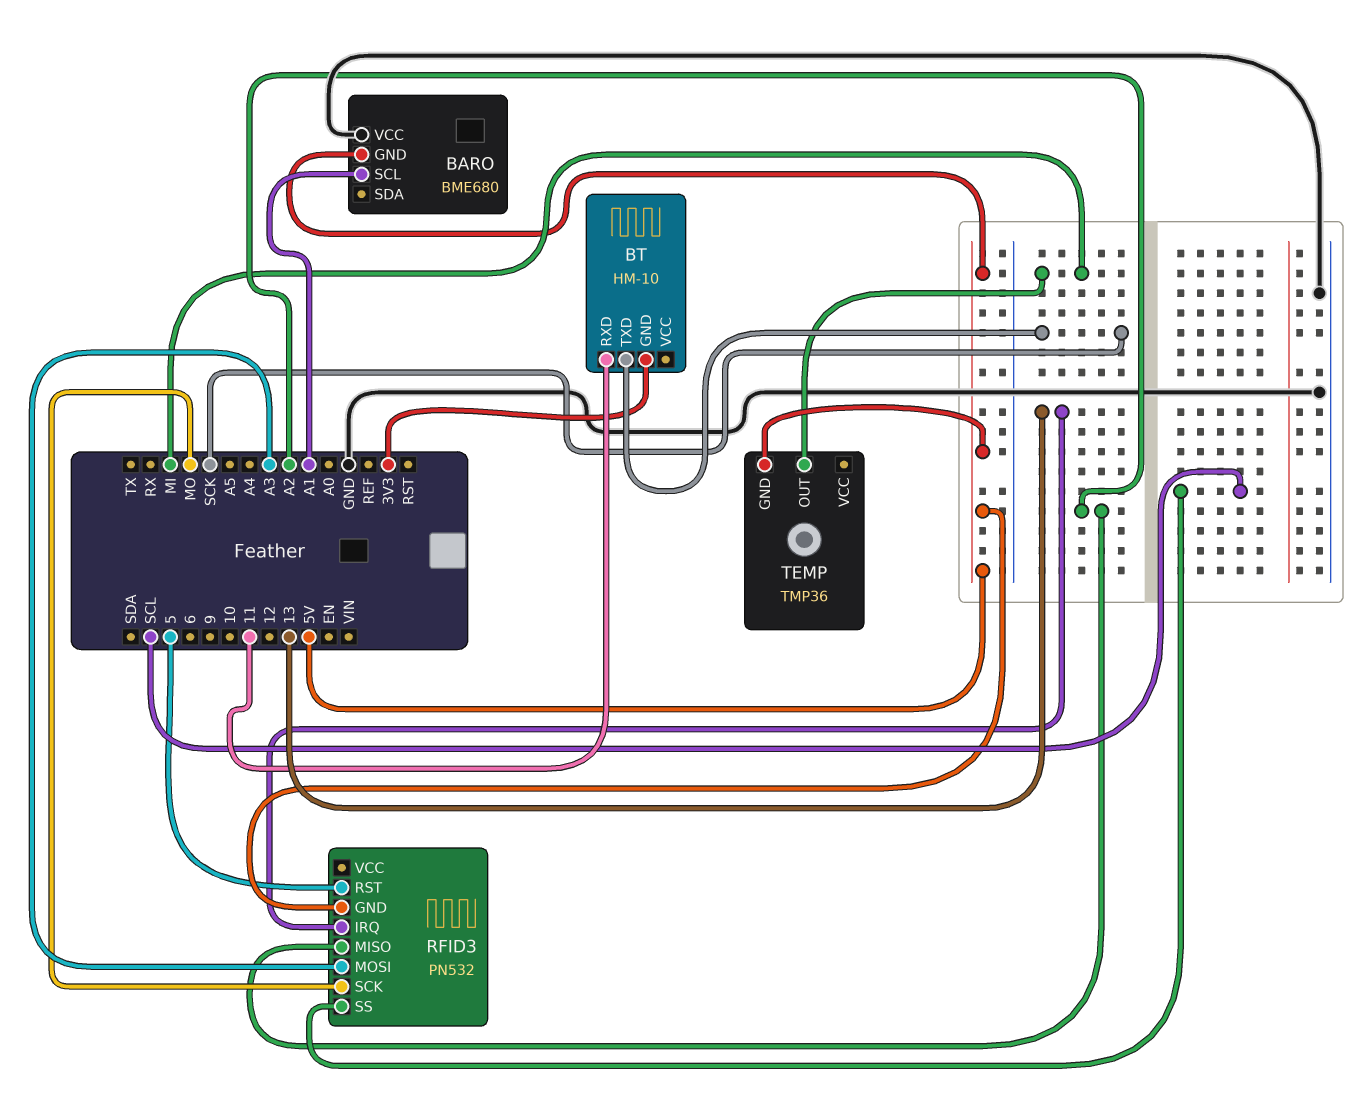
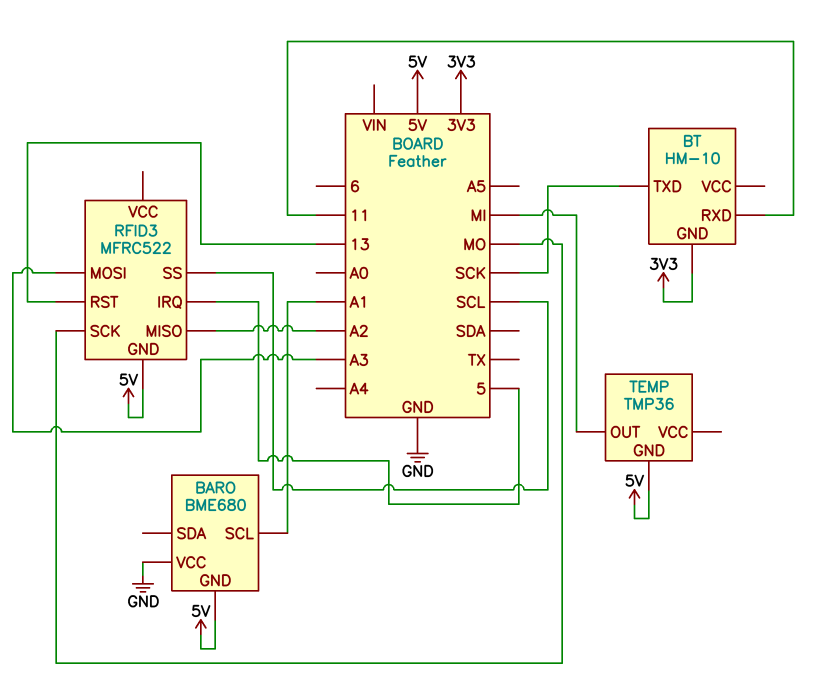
RFID3: PN532 -> MFRC522
RFID3 pin IRQ: 13 -> 5
RFID3 pin RST: 5 -> 13

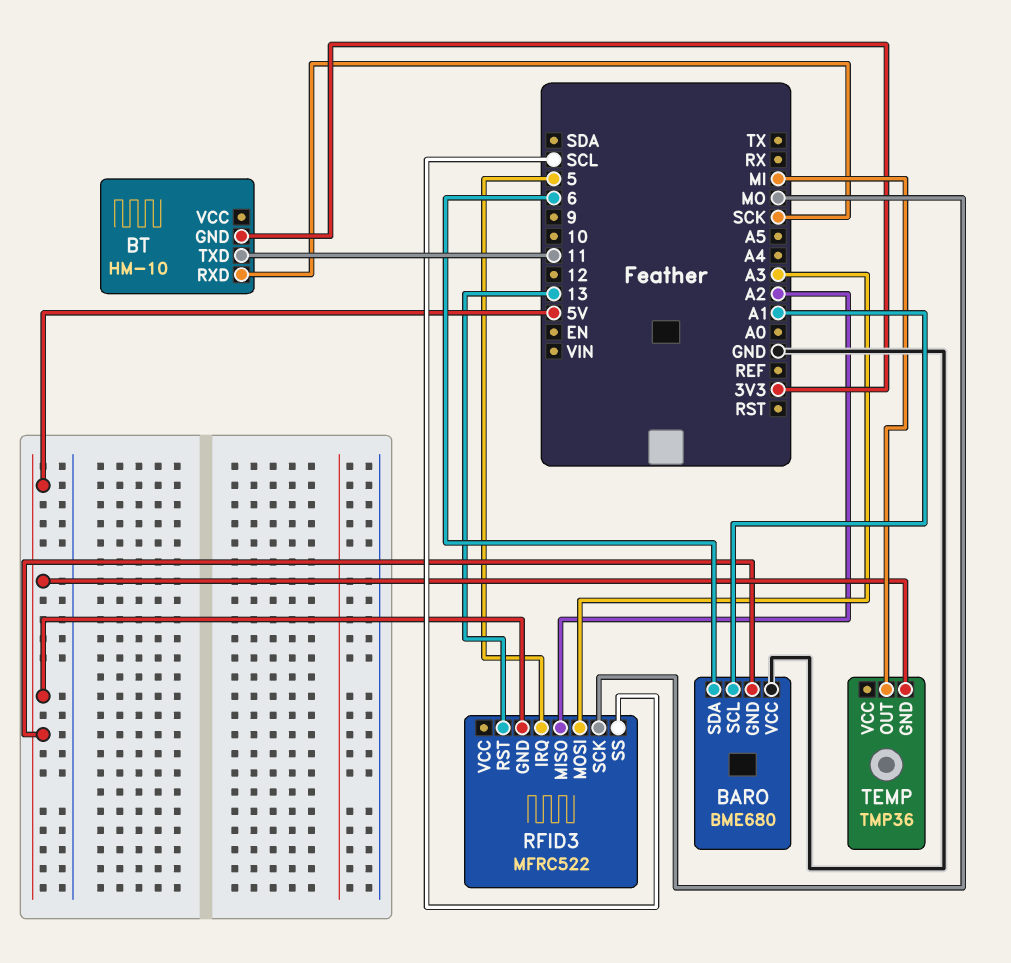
BARO pin SDA: none -> 6
BT pin RXD: 11 -> SCK
BT pin TXD: SCK -> 11

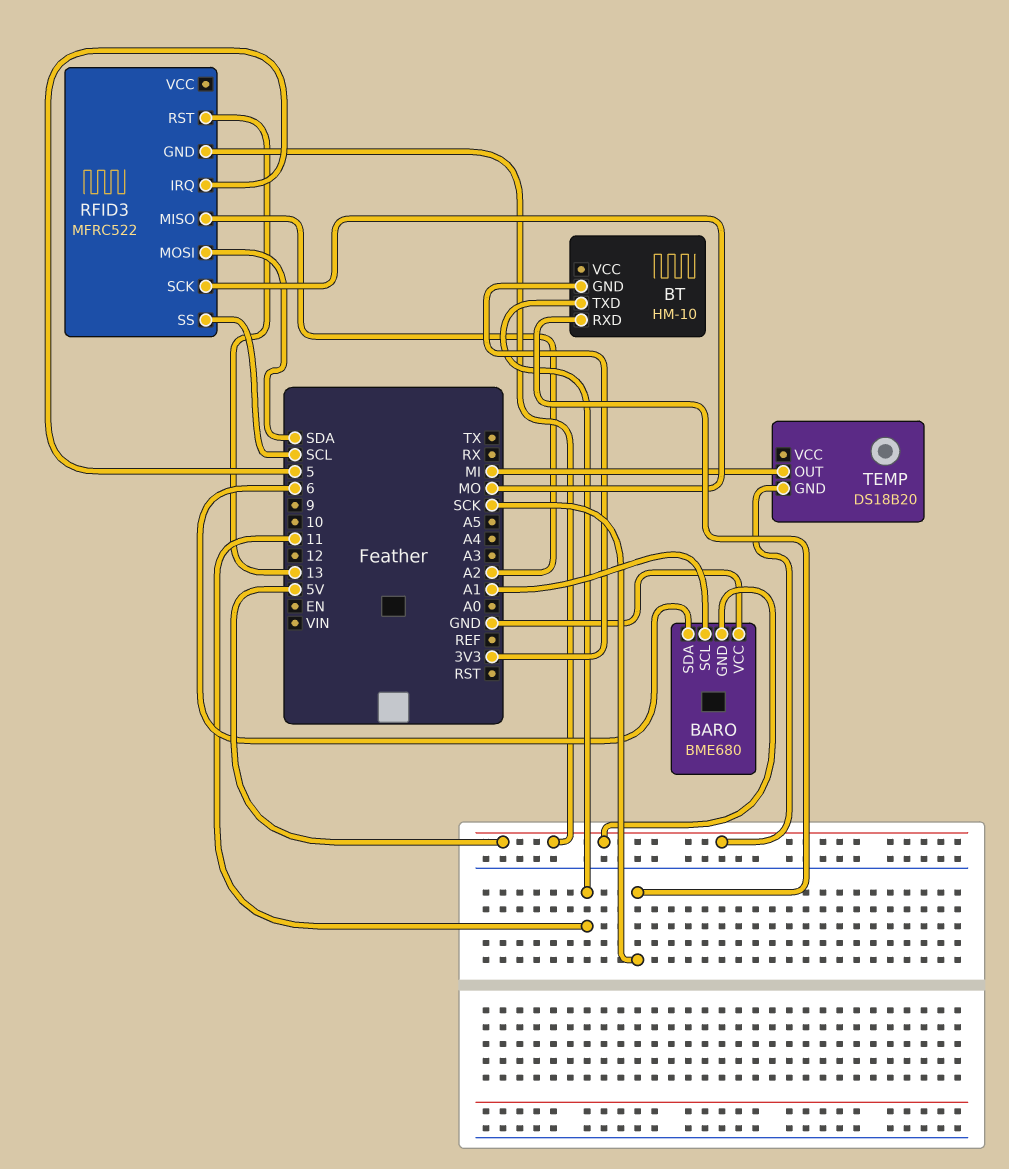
RFID3 pin MOSI: A3 -> SDA
TEMP: TMP36 -> DS18B20

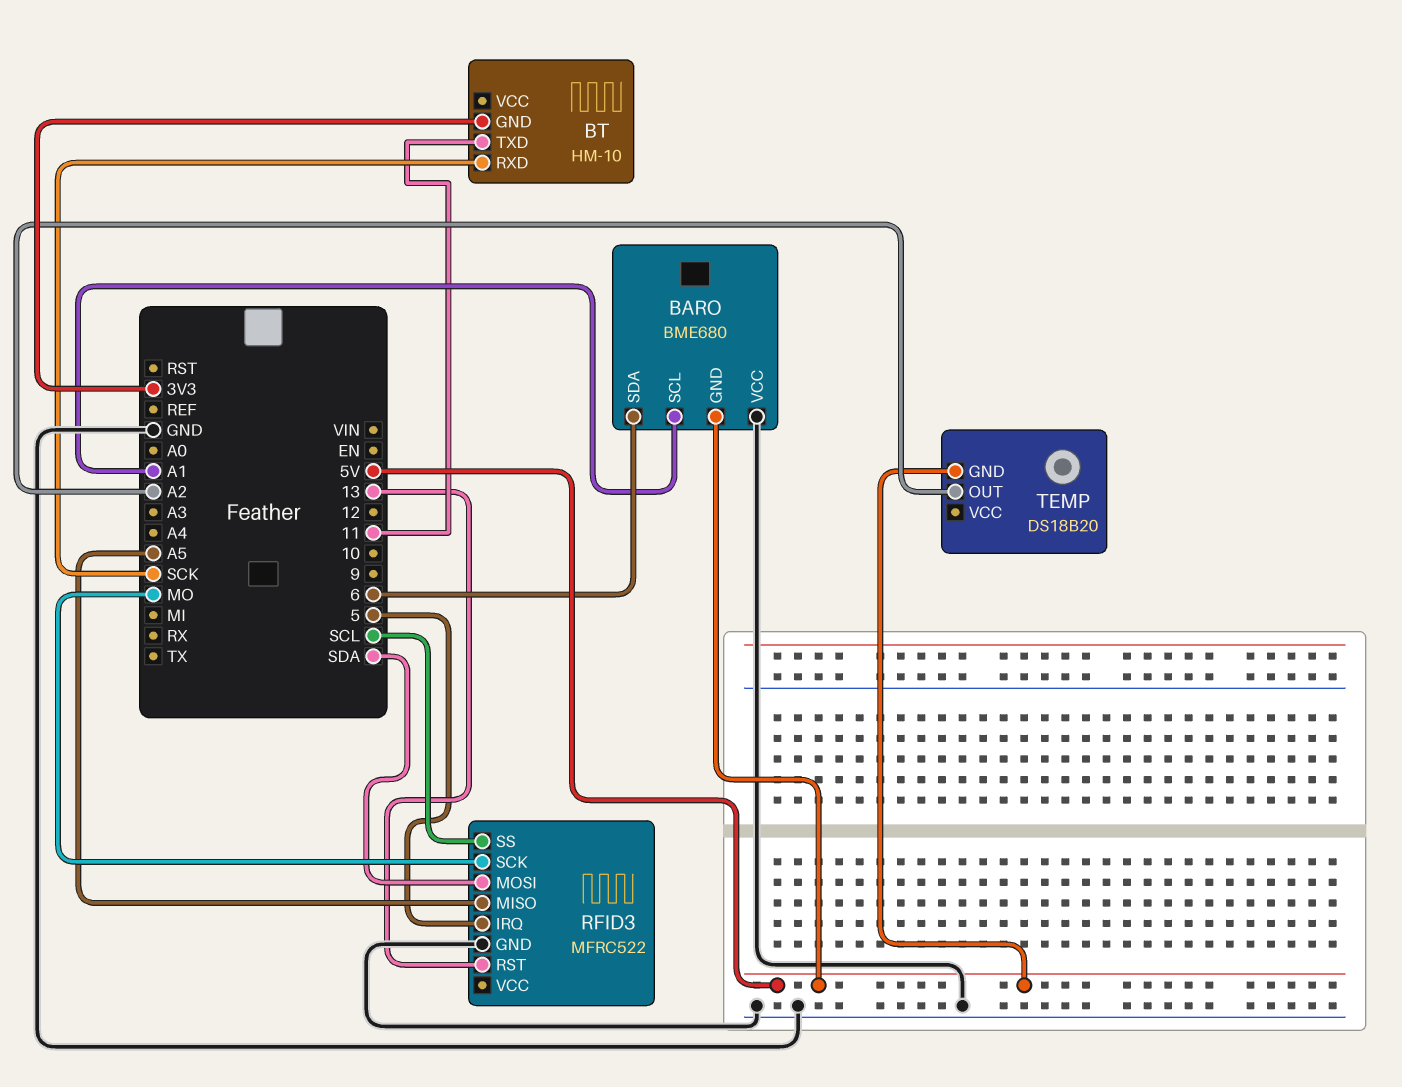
RFID3 pin GND: 5V -> GND
RFID3 pin MISO: A2 -> A5
TEMP pin OUT: MI -> A2

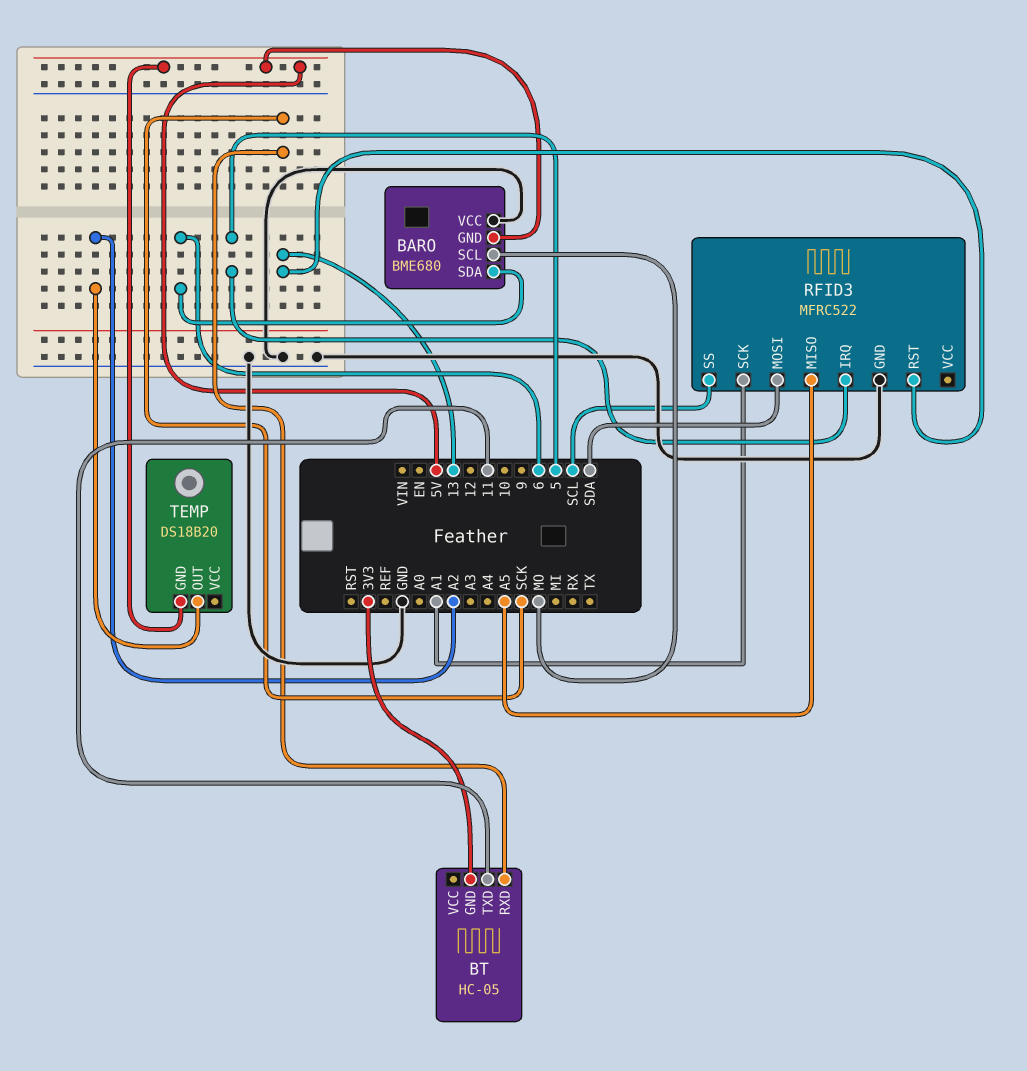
BARO pin SCL: A1 -> MO
BT: HM-10 -> HC-05
RFID3 pin SCK: MO -> A1

